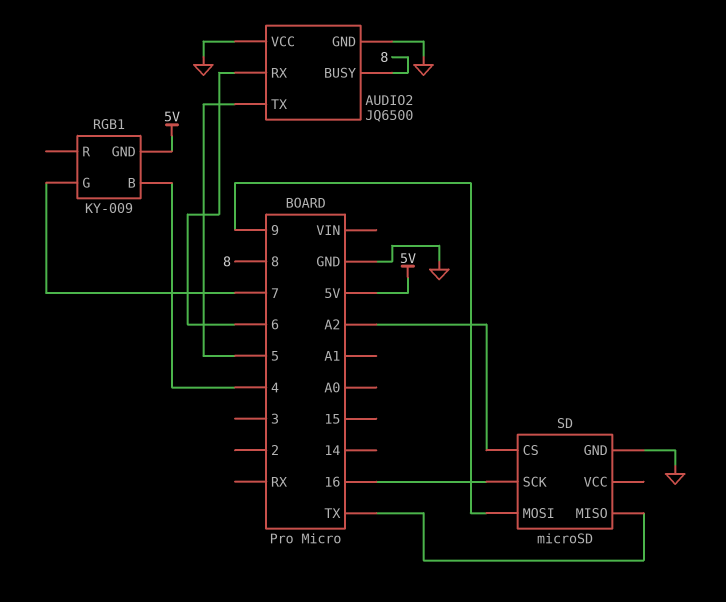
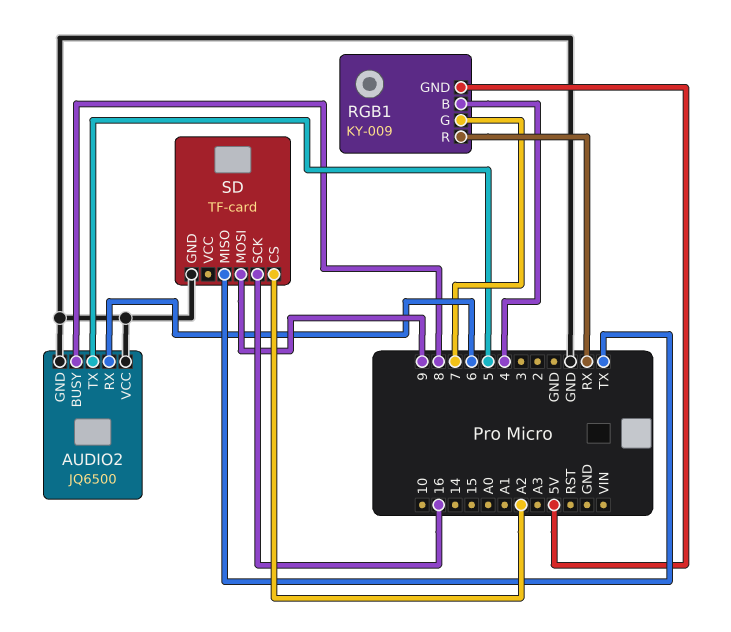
RGB1 pin R: none -> RX
SD: microSD -> TF-card

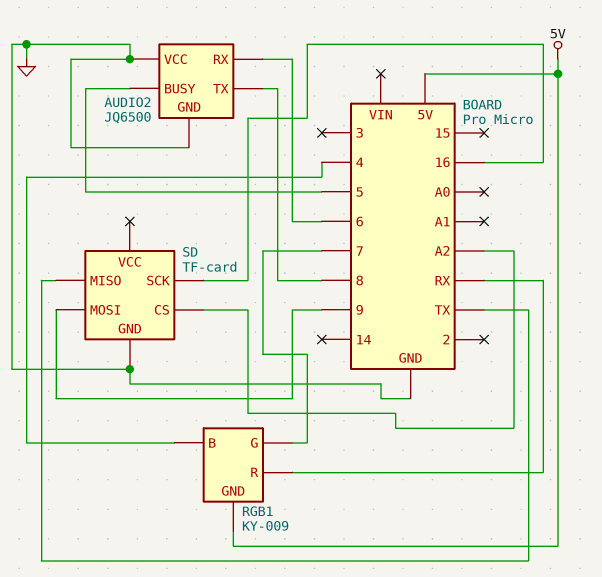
AUDIO2 pin BUSY: 8 -> 5
AUDIO2 pin TX: 5 -> 8

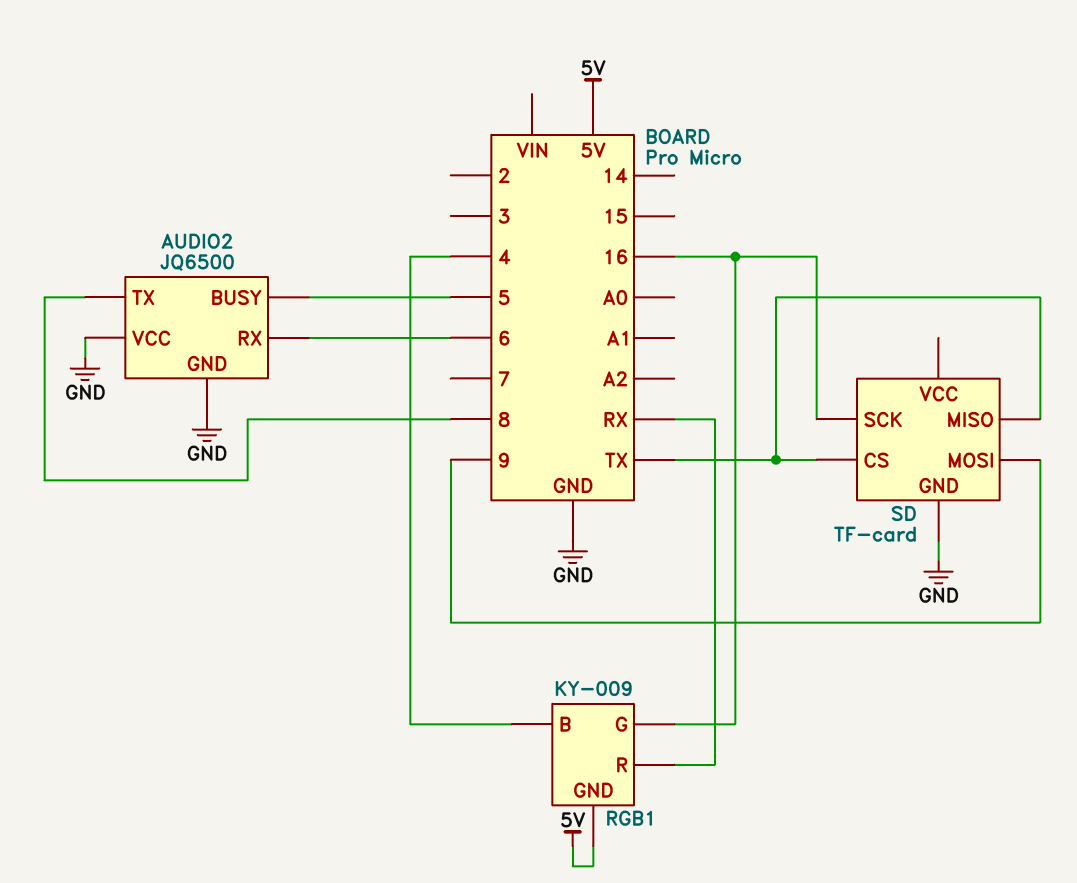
RGB1 pin G: 7 -> 16
SD pin CS: A2 -> TX

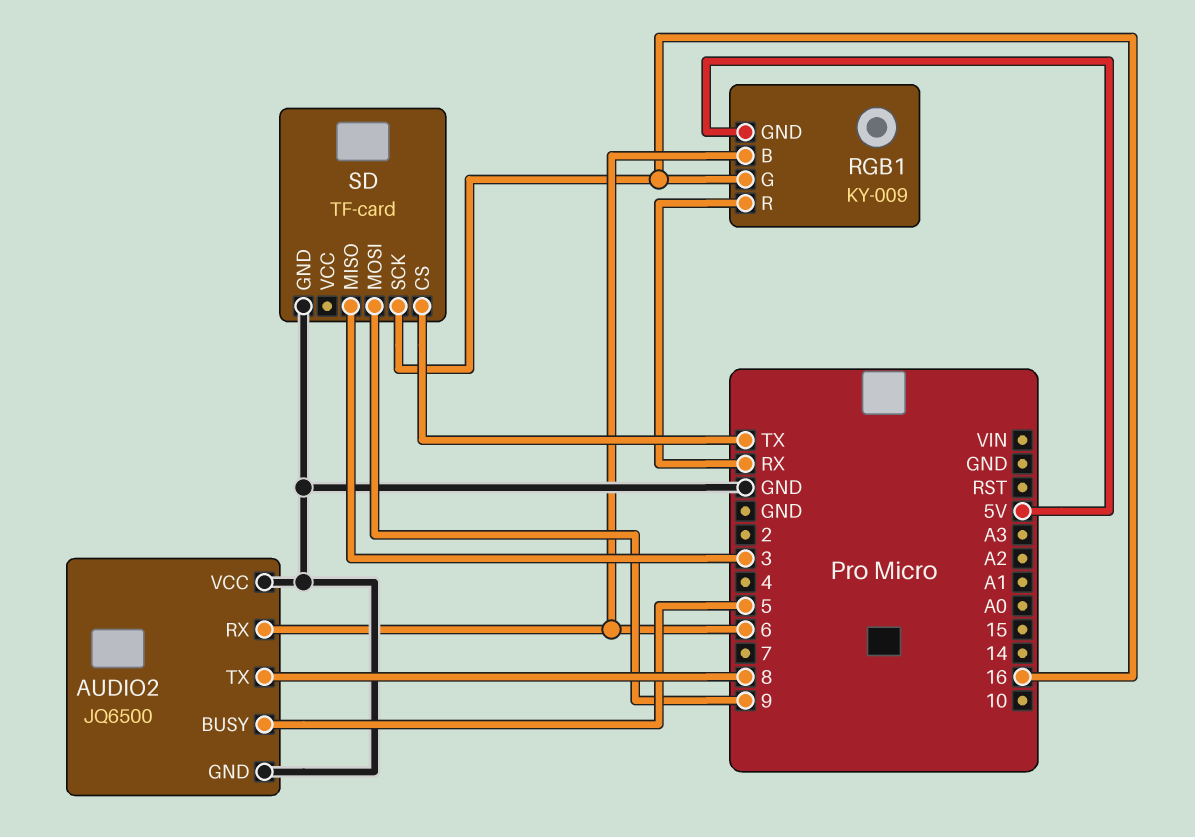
RGB1 pin B: 4 -> 6
SD pin MISO: TX -> 3

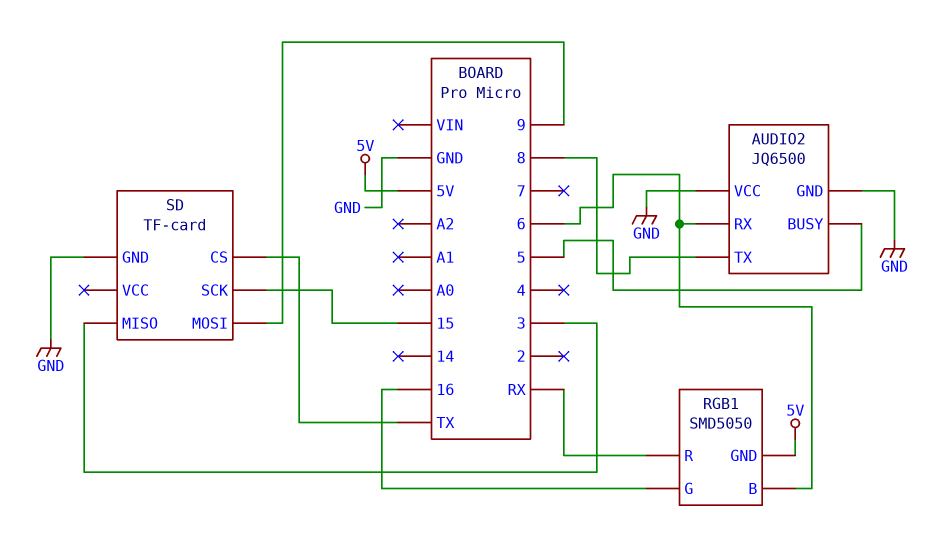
RGB1: KY-009 -> SMD5050
SD pin SCK: 16 -> 15

